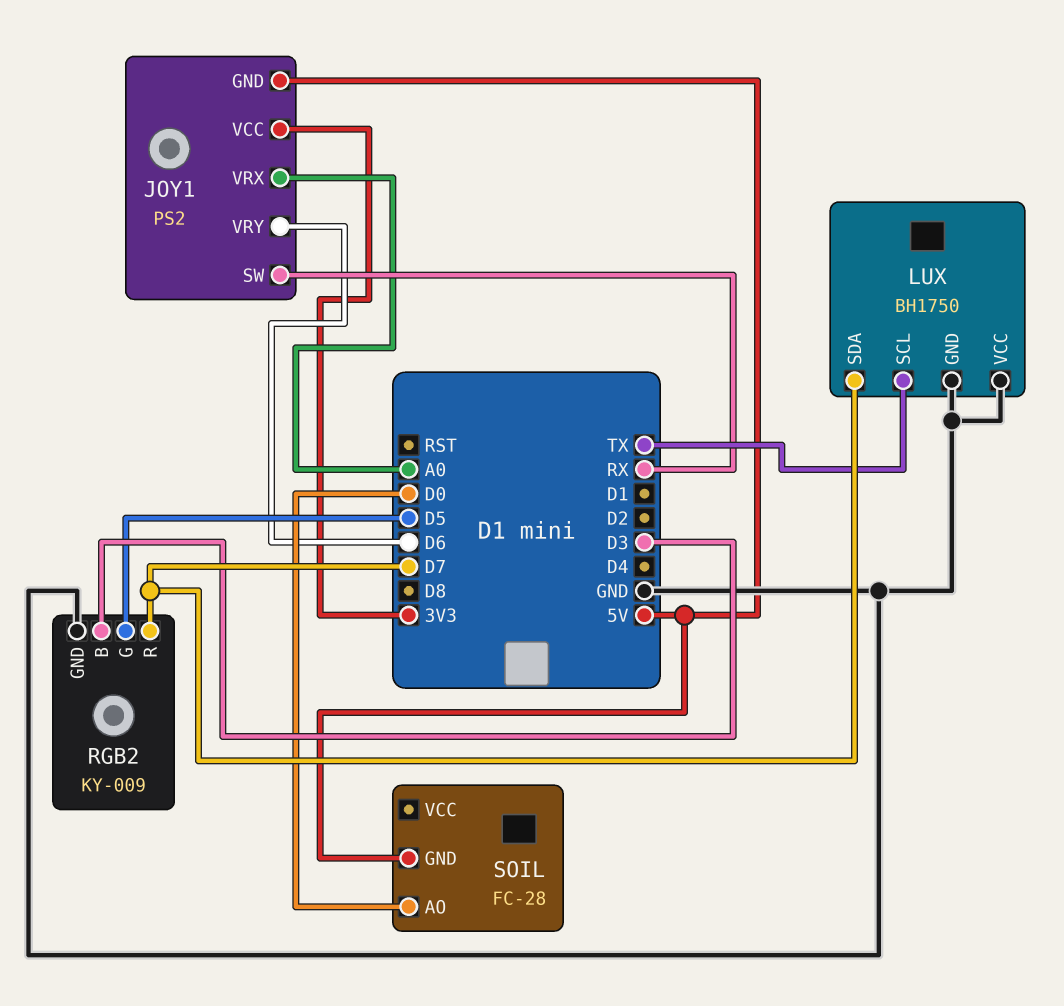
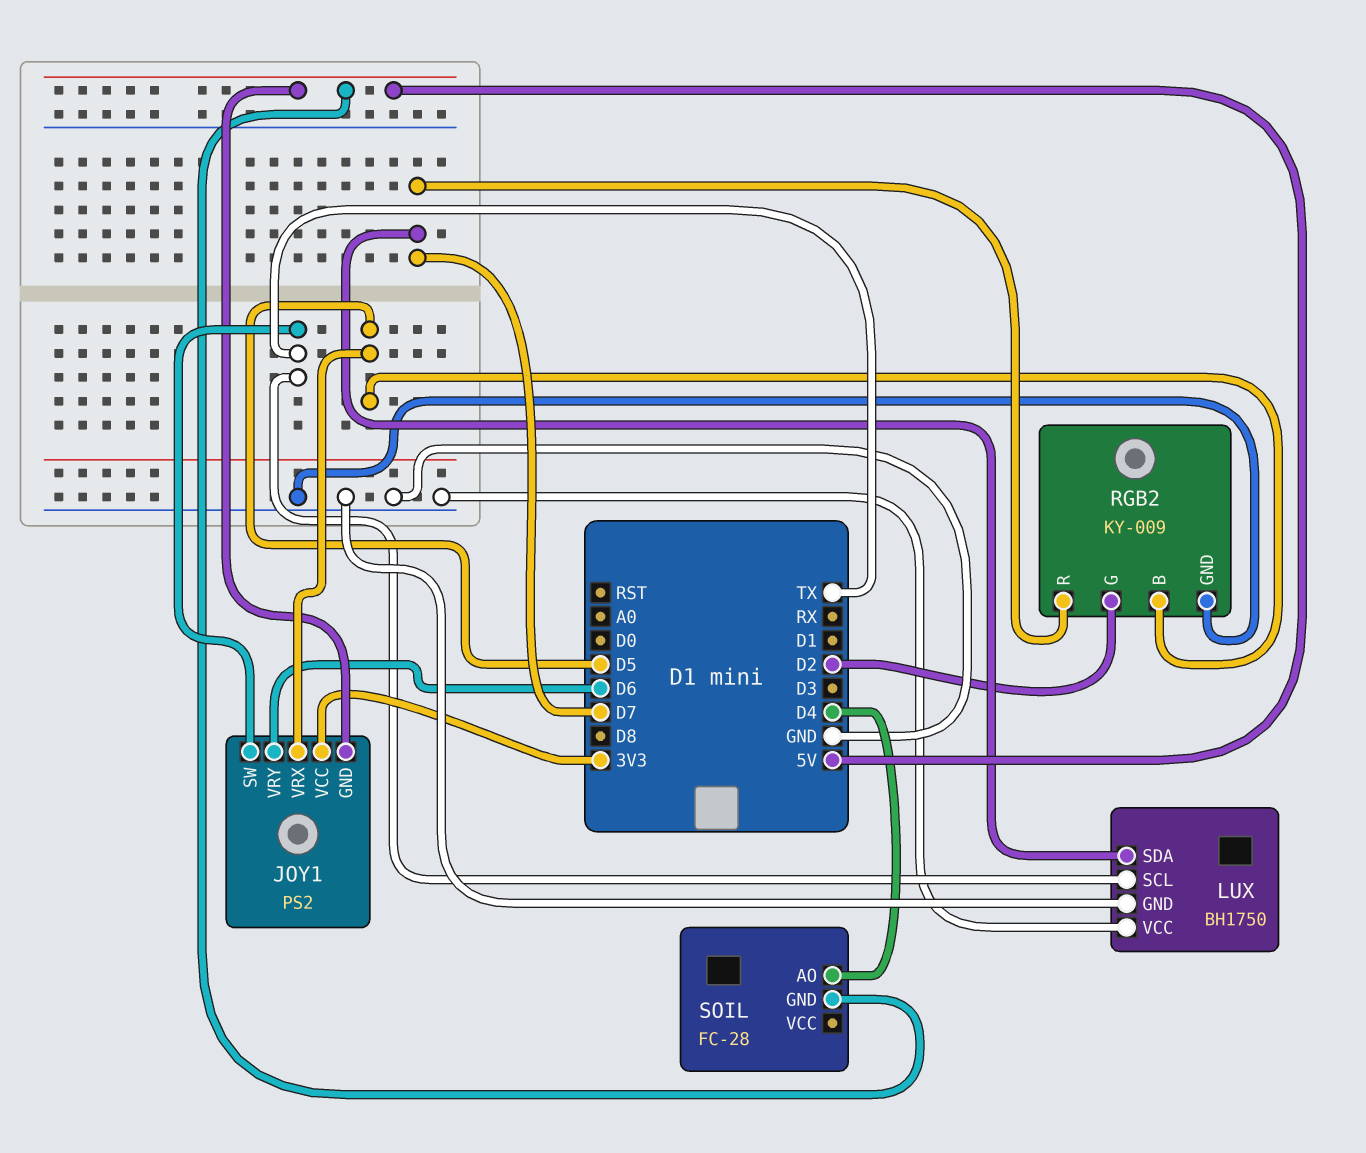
JOY1 pin SW: RX -> TX
JOY1 pin VRX: A0 -> D5
RGB2 pin B: D3 -> D5
RGB2 pin G: D5 -> D2
SOIL pin AO: D0 -> D4

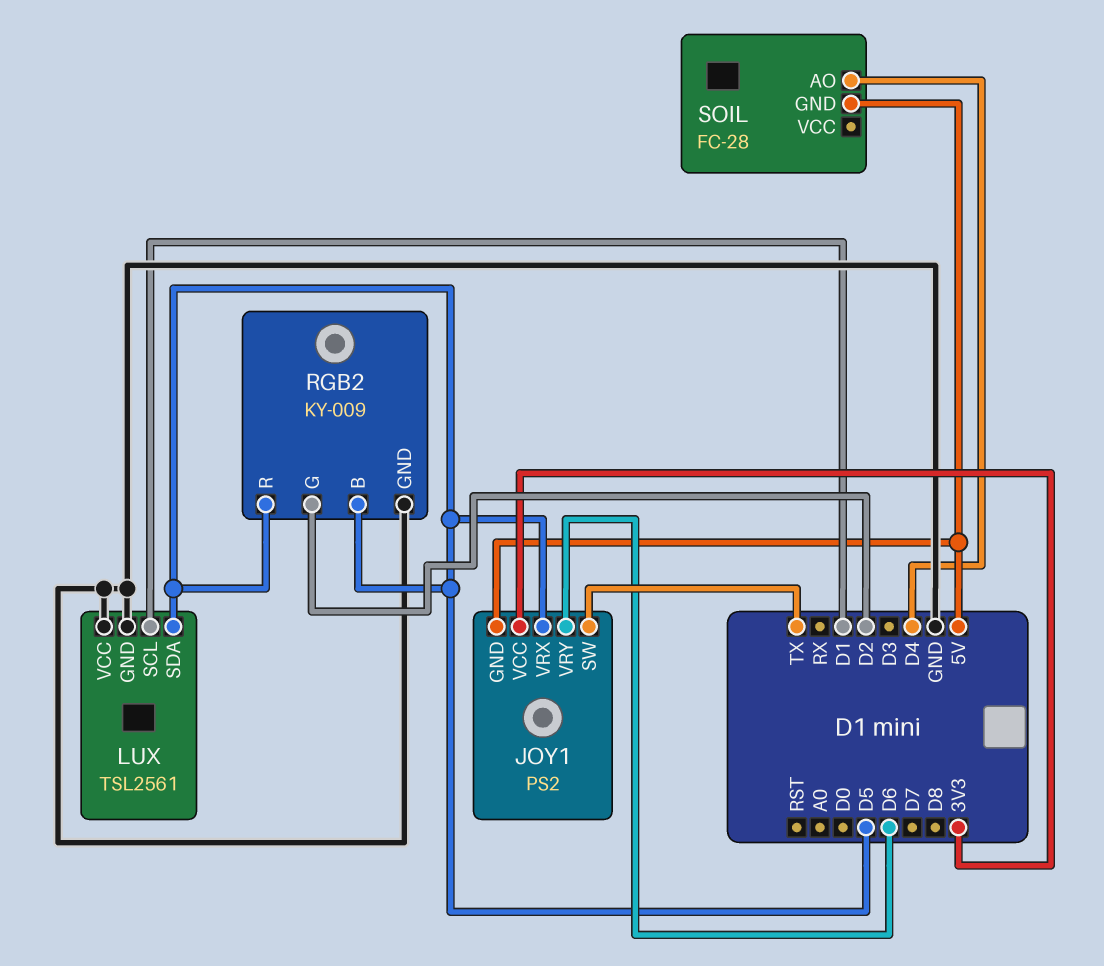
LUX: BH1750 -> TSL2561
LUX pin SCL: TX -> D1
LUX pin SDA: D7 -> D5
RGB2 pin R: D7 -> D5

